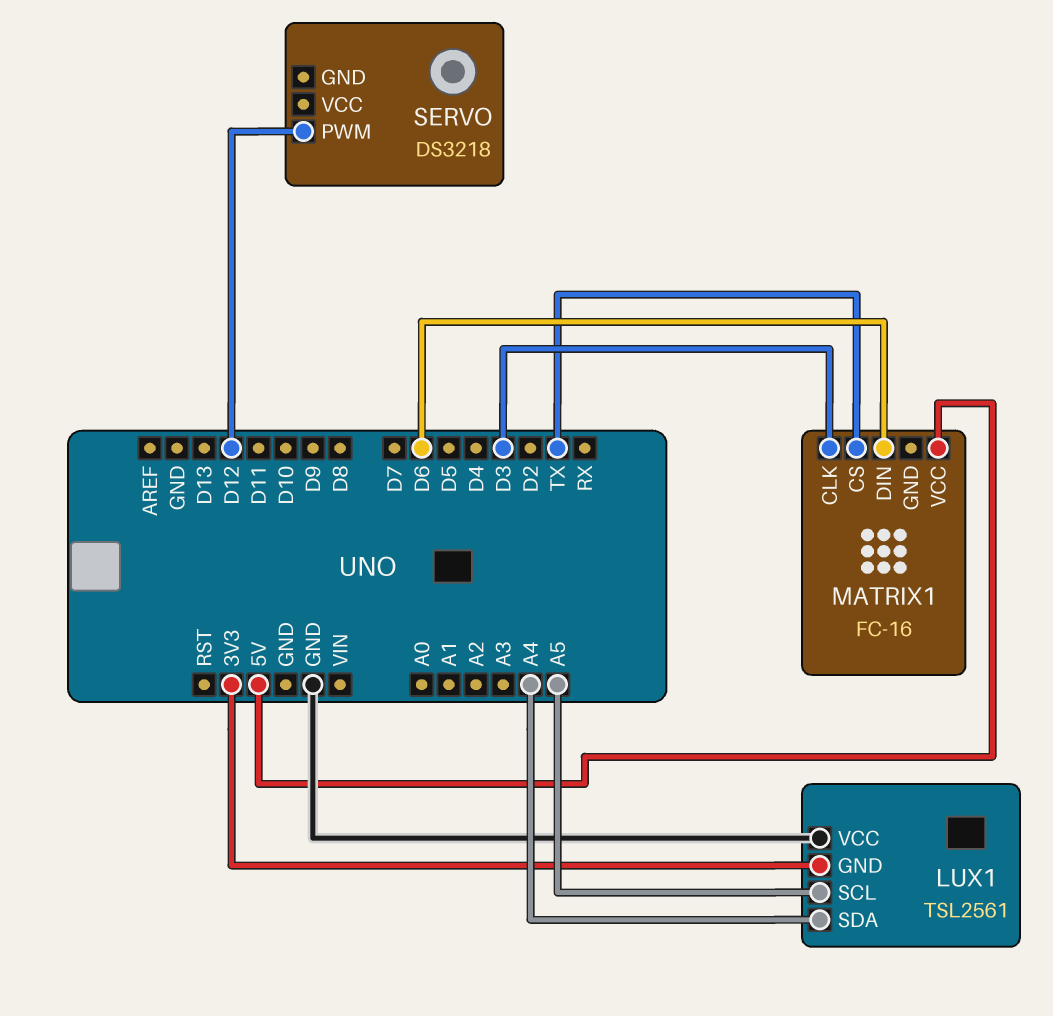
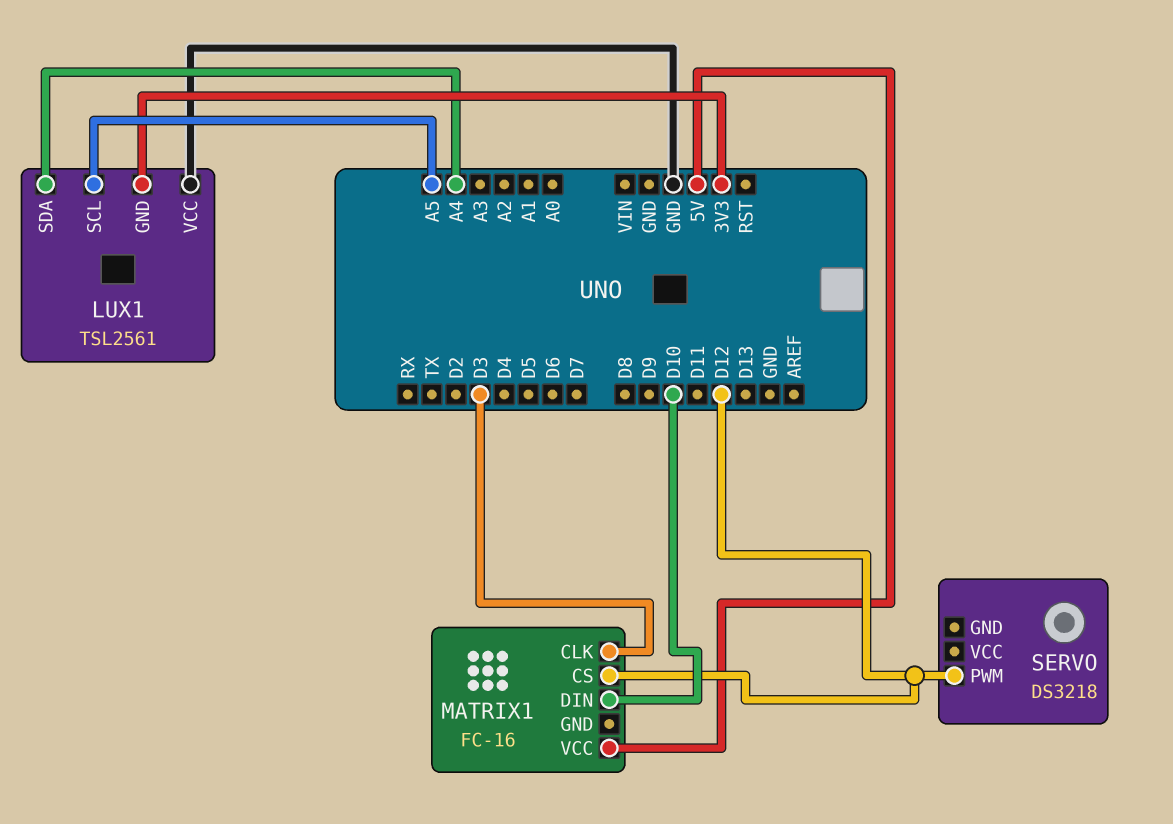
MATRIX1 pin CS: TX -> D12
MATRIX1 pin DIN: D6 -> D10

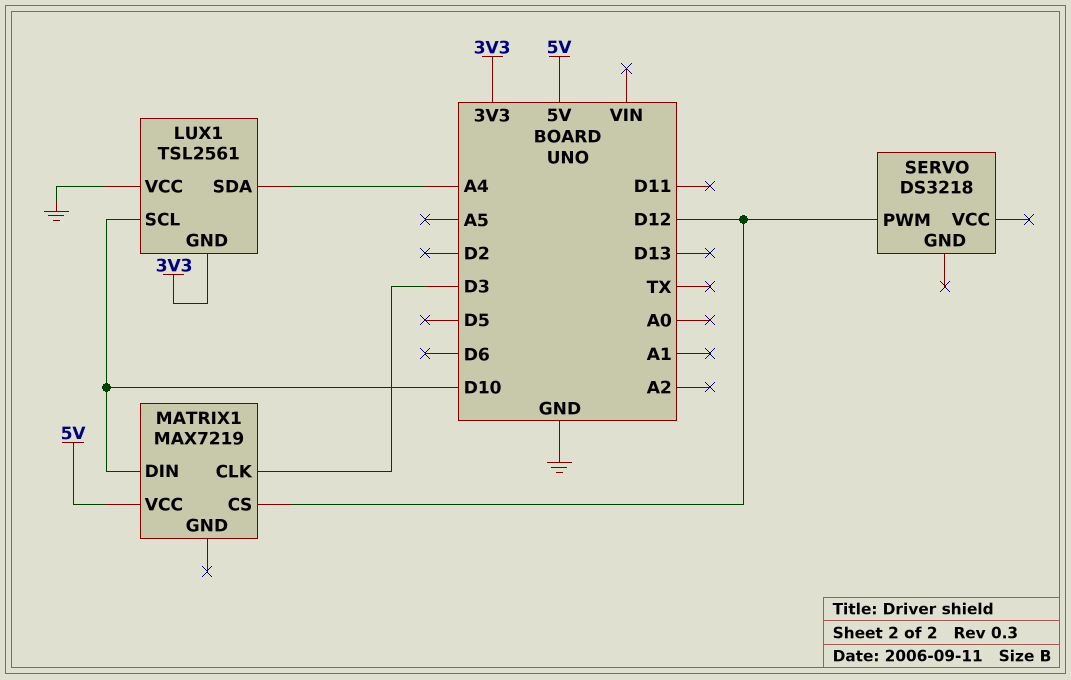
LUX1 pin SCL: A5 -> D10
MATRIX1: FC-16 -> MAX7219

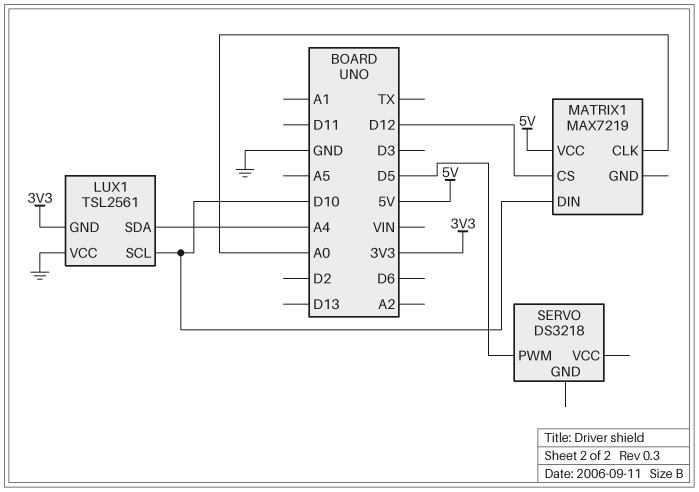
MATRIX1 pin CLK: D3 -> A0
SERVO pin PWM: D12 -> D5

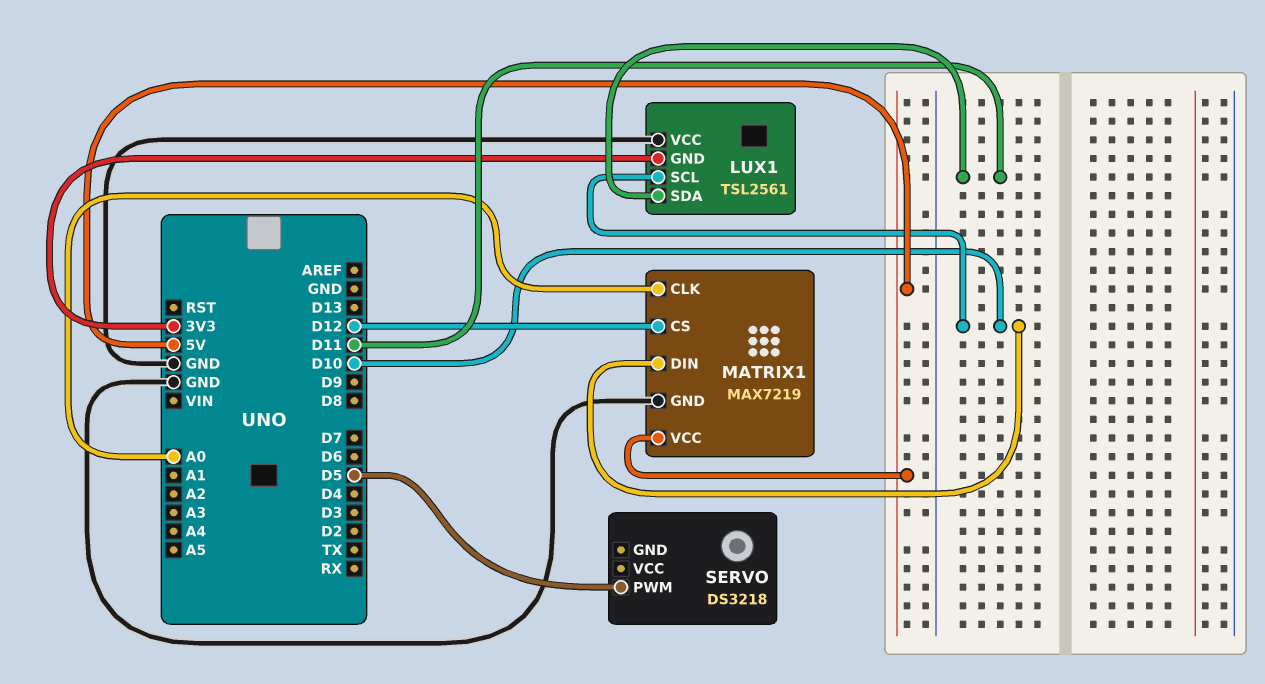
LUX1 pin SDA: A4 -> D11
MATRIX1 pin GND: none -> GND

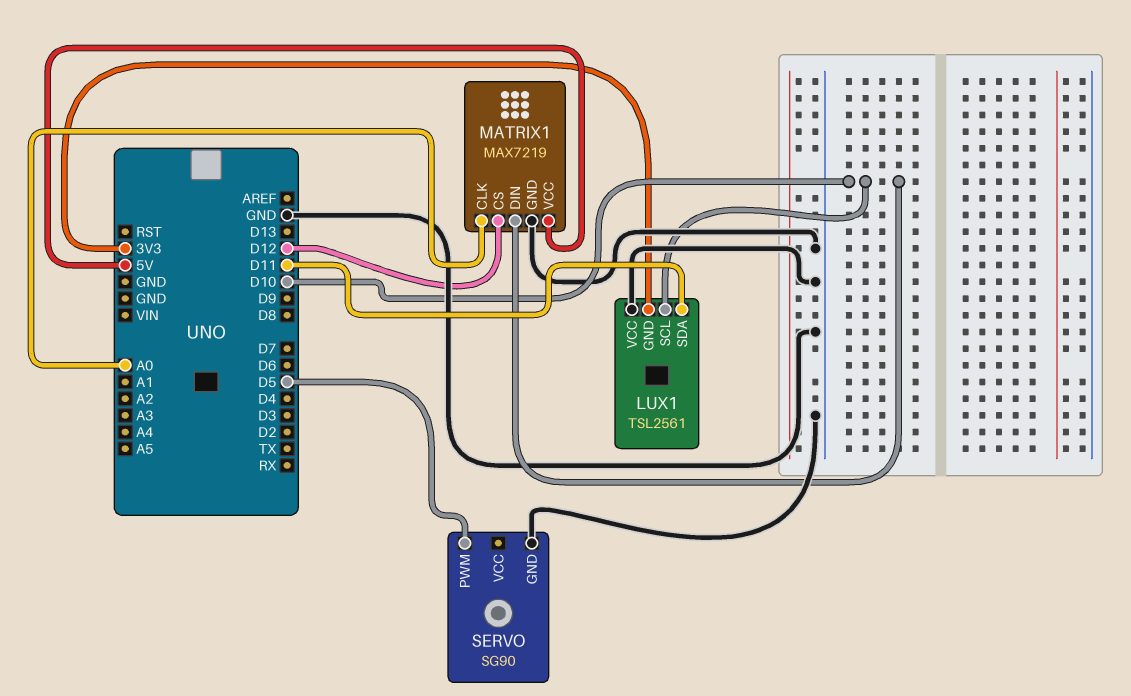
SERVO: DS3218 -> SG90
SERVO pin GND: none -> GND

